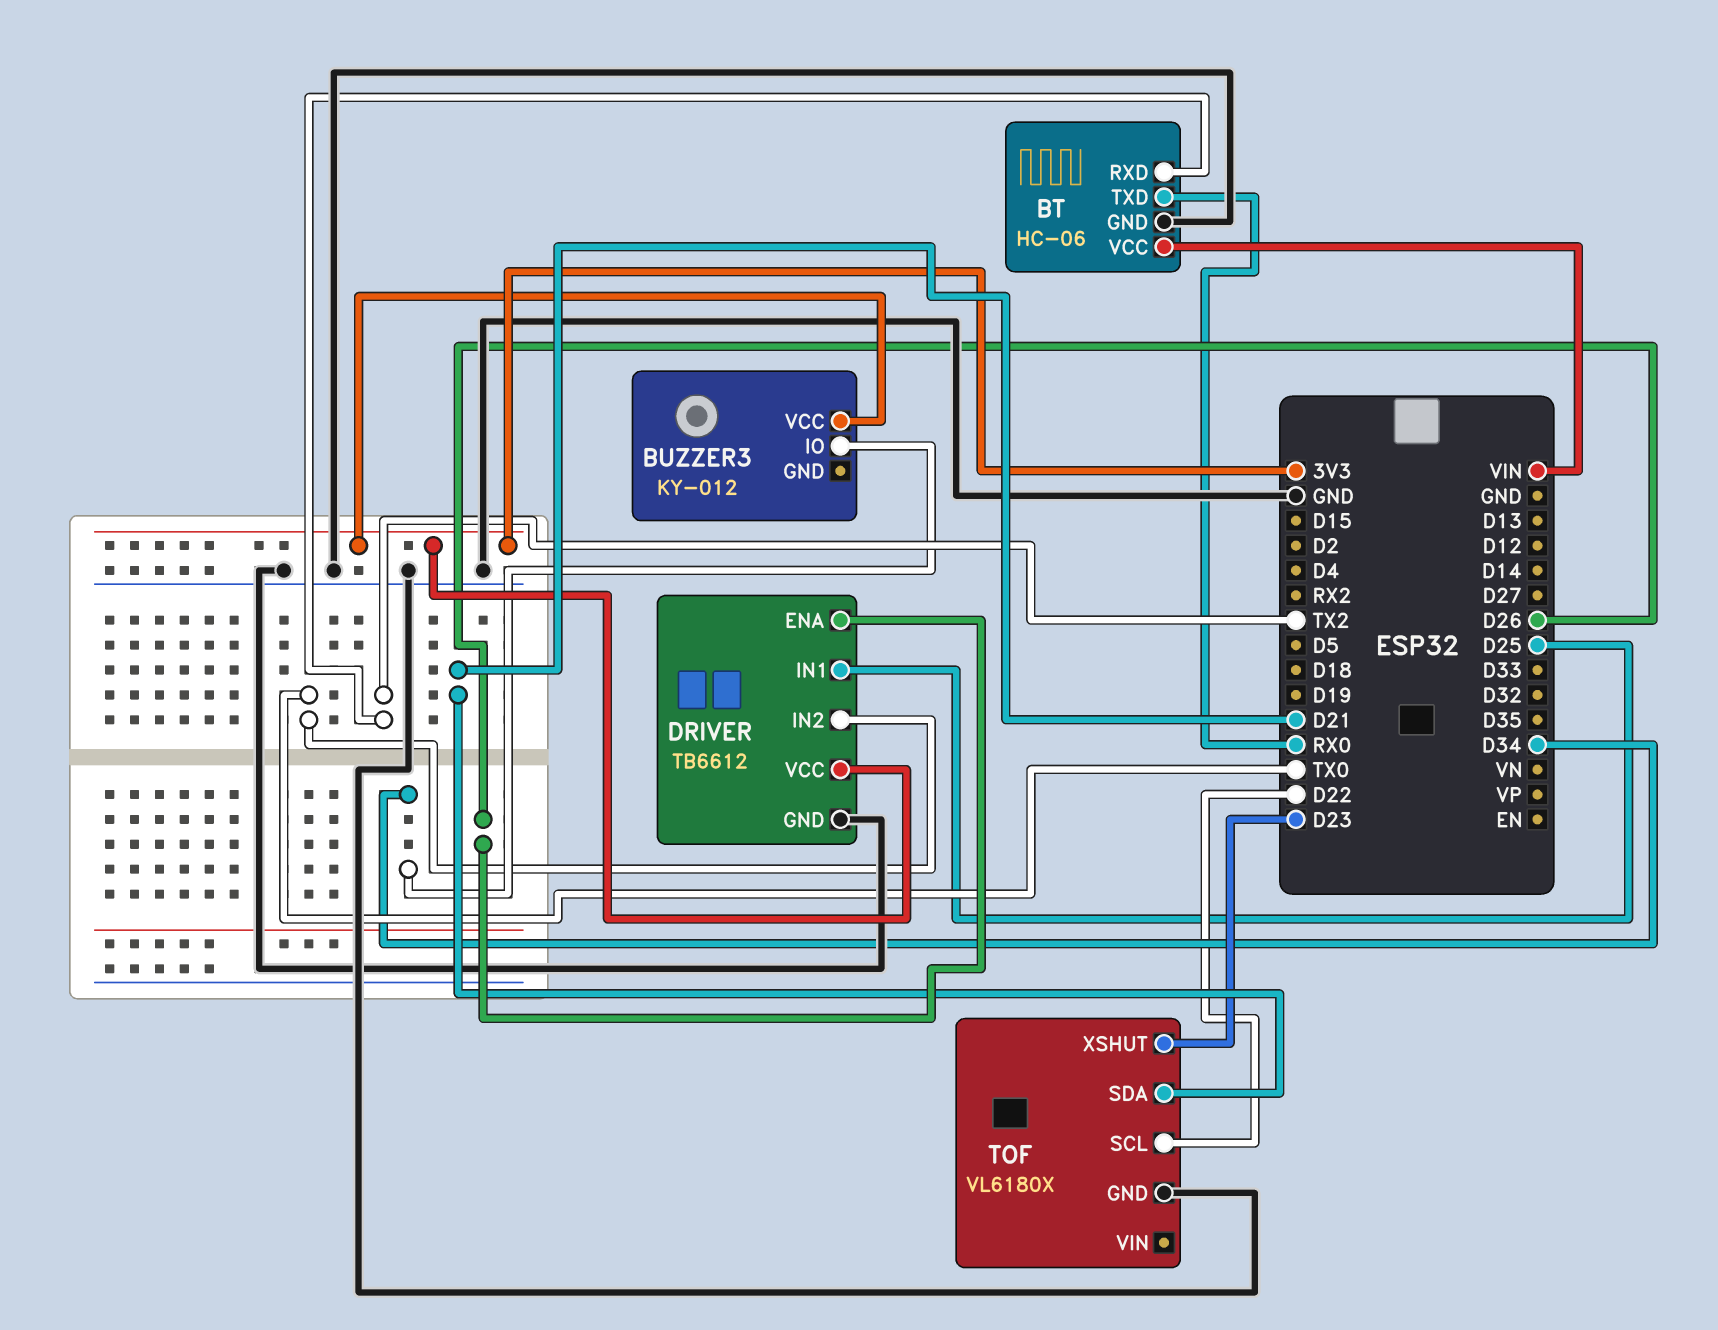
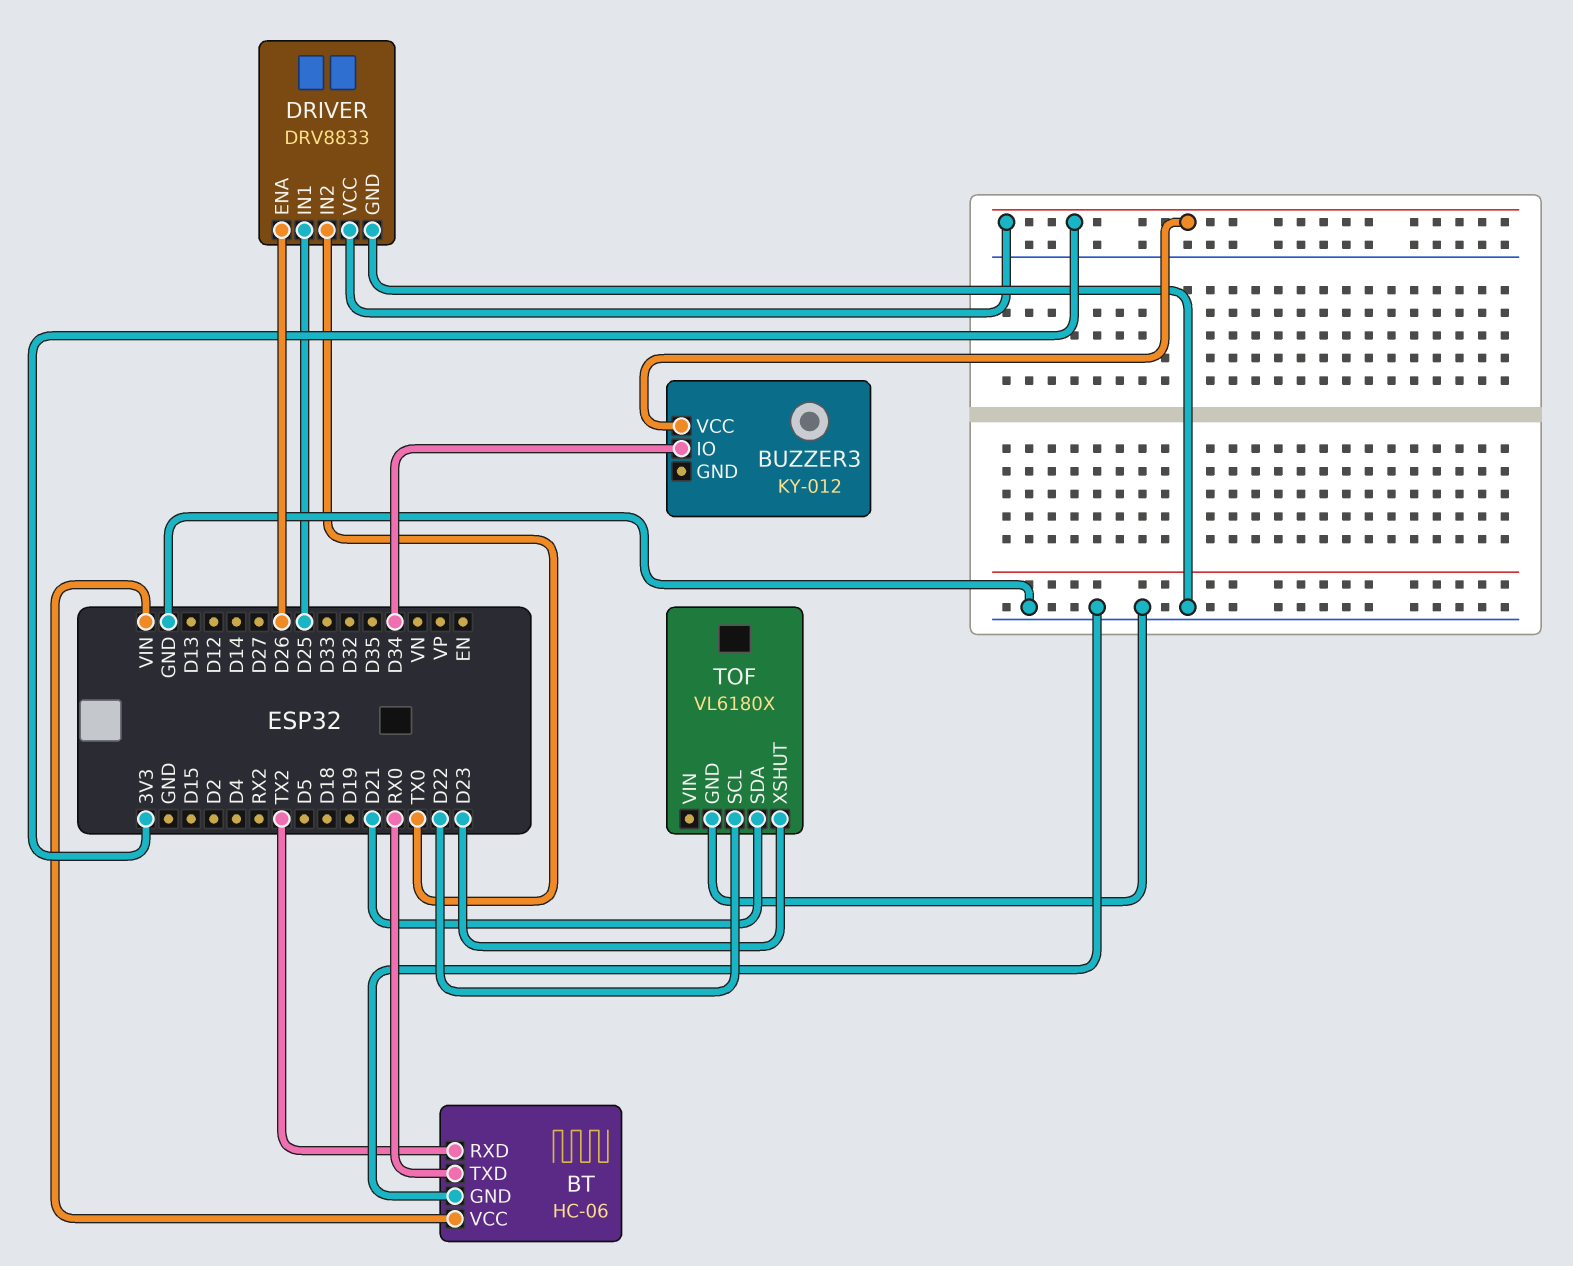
DRIVER: TB6612 -> DRV8833

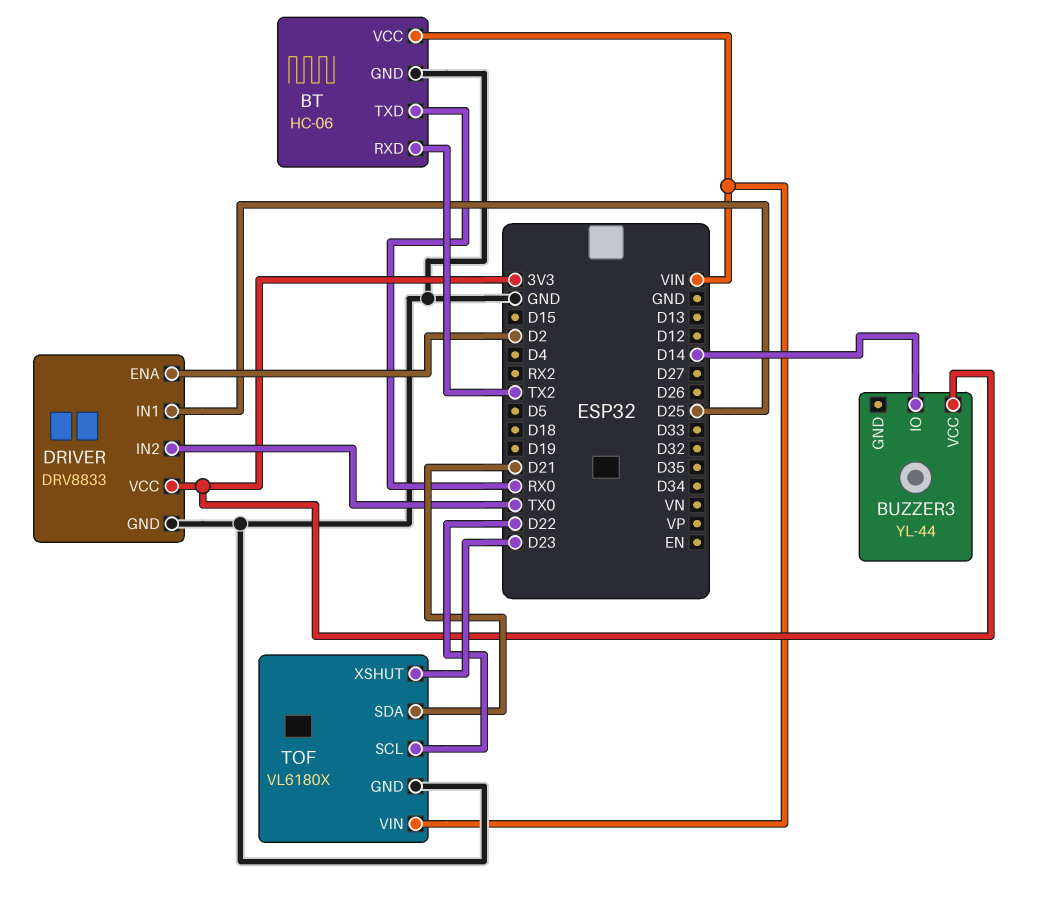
BUZZER3: KY-012 -> YL-44
BUZZER3 pin IO: D34 -> D14
DRIVER pin ENA: D26 -> D2
TOF pin VIN: none -> VIN

